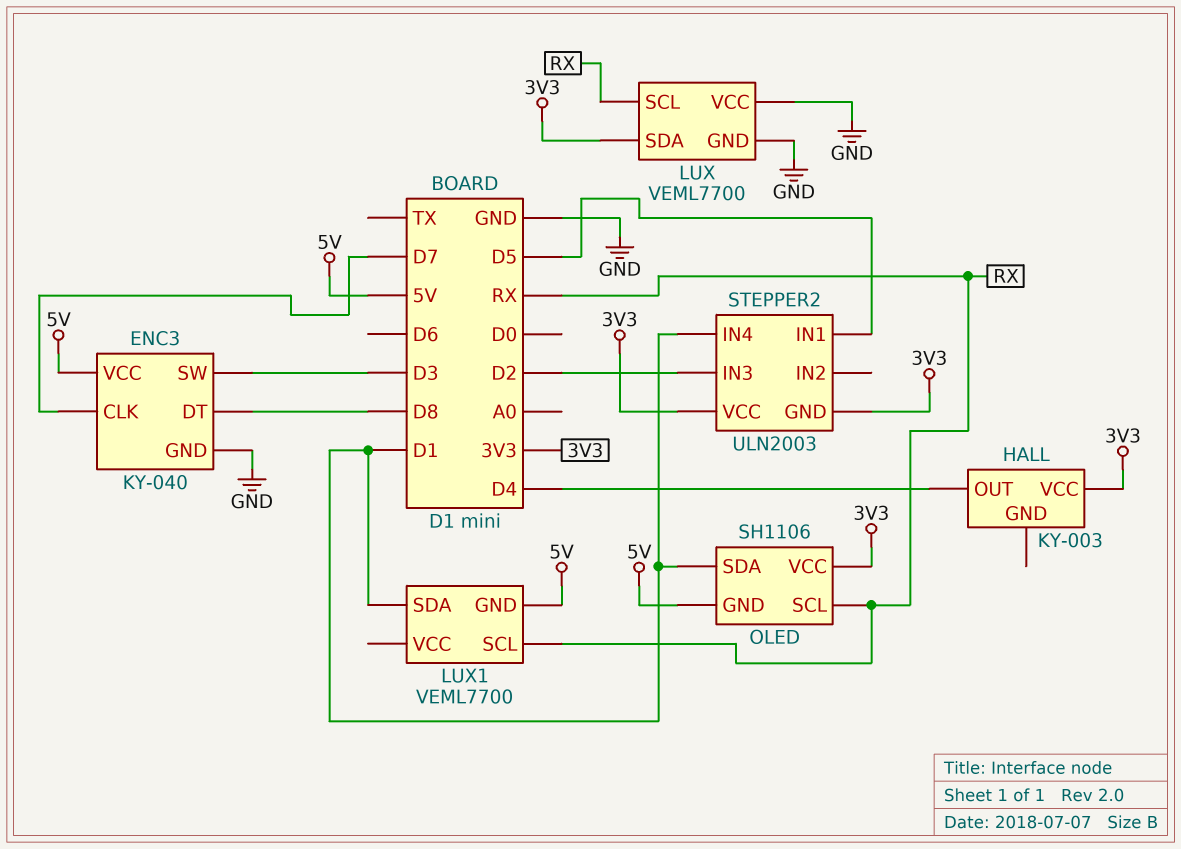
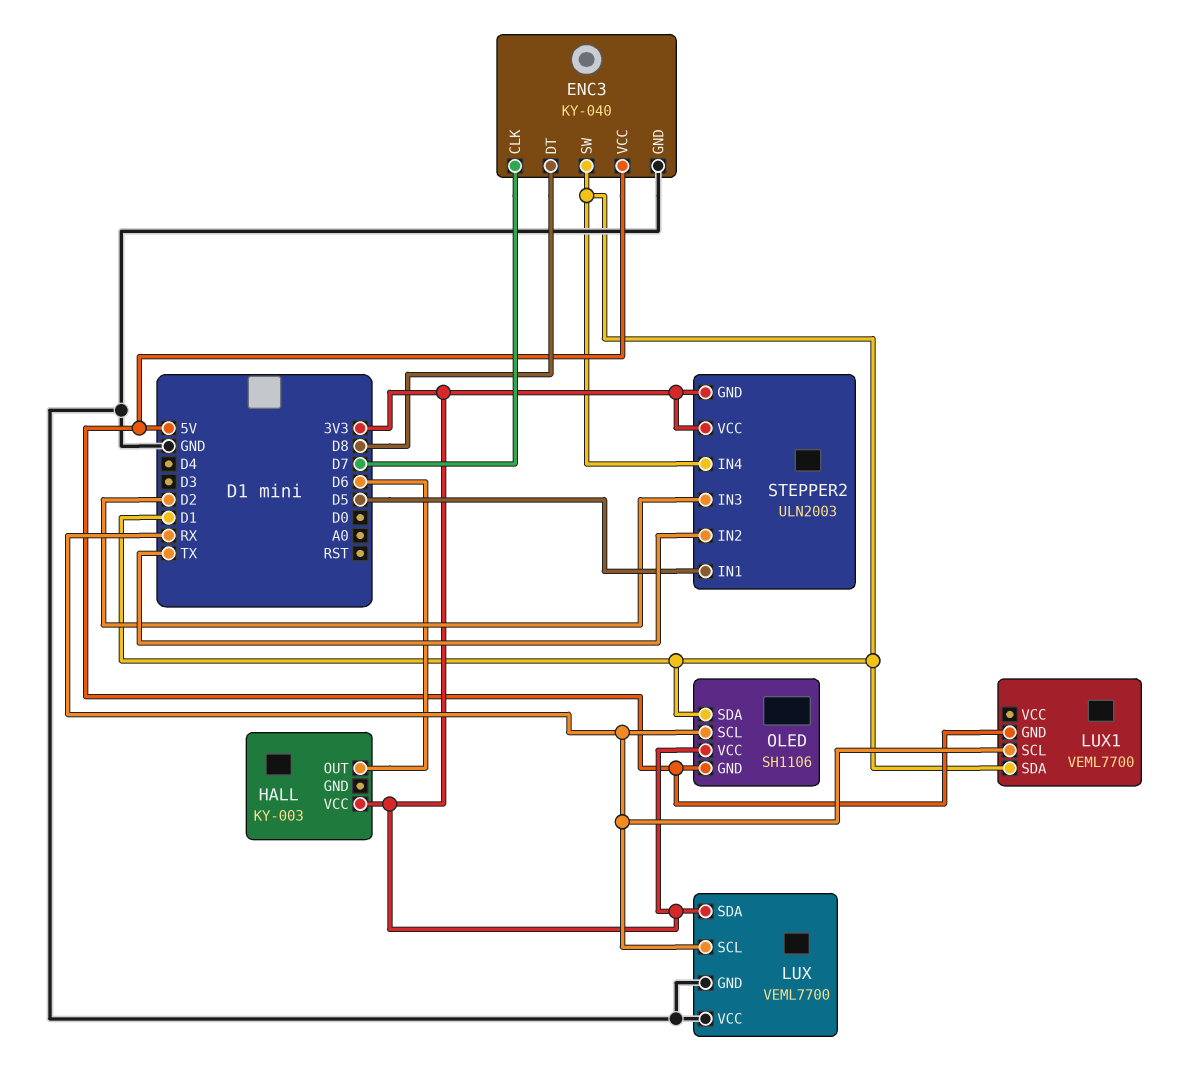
ENC3 pin SW: D3 -> D1
HALL pin OUT: D4 -> D6
STEPPER2 pin IN2: none -> TX

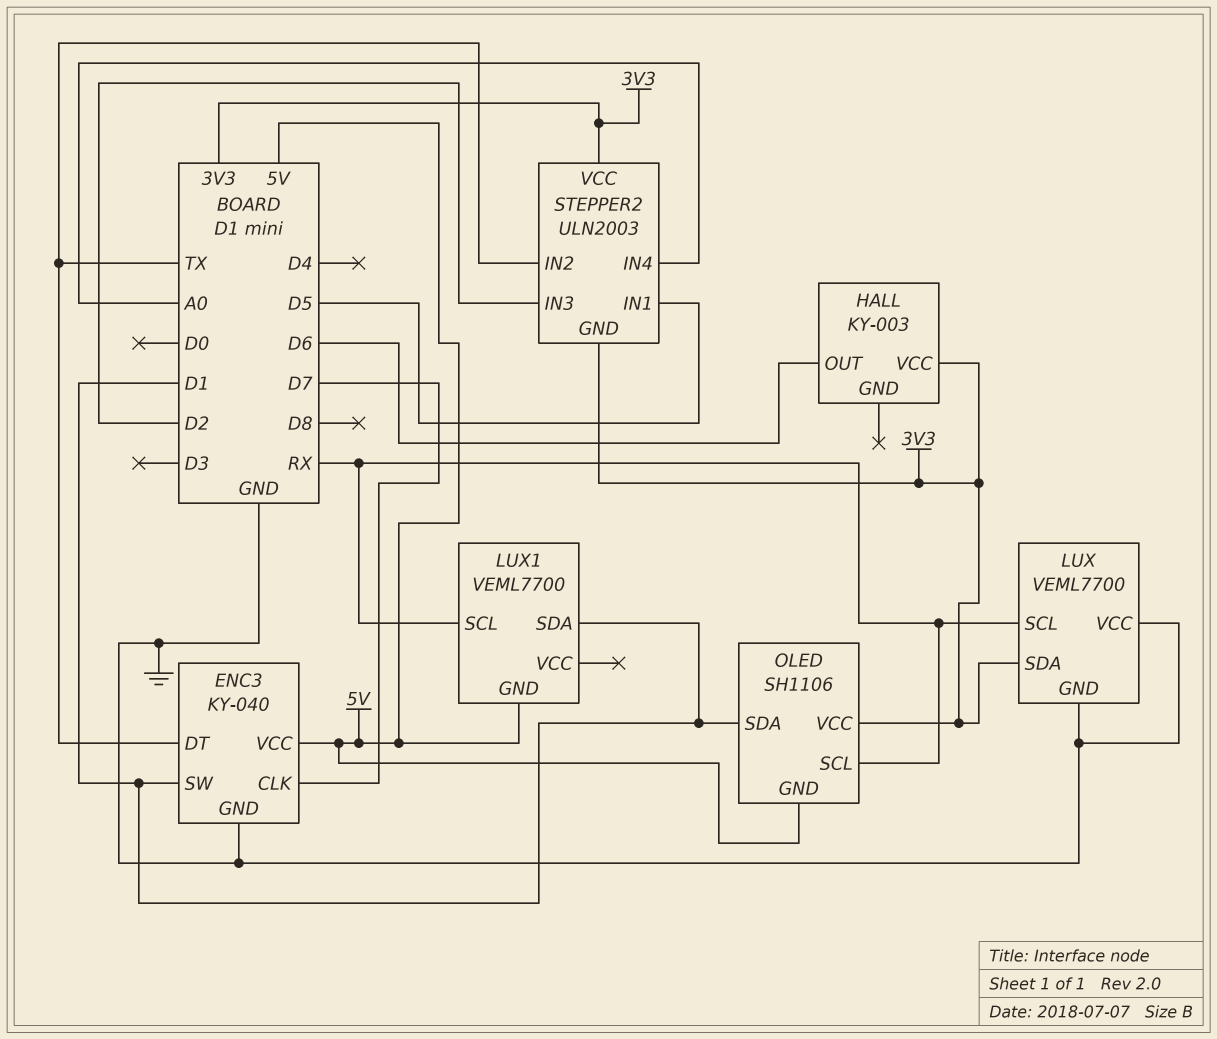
ENC3 pin DT: D8 -> TX
STEPPER2 pin IN4: D1 -> A0

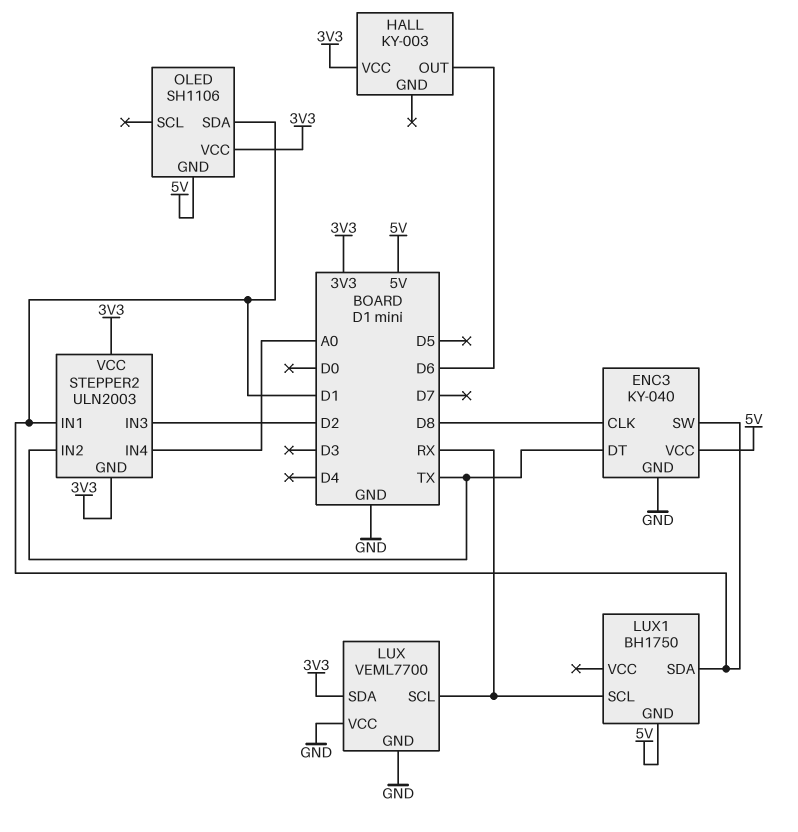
ENC3 pin CLK: D7 -> D8
LUX1: VEML7700 -> BH1750
OLED pin SCL: RX -> none
STEPPER2 pin IN1: D5 -> D1

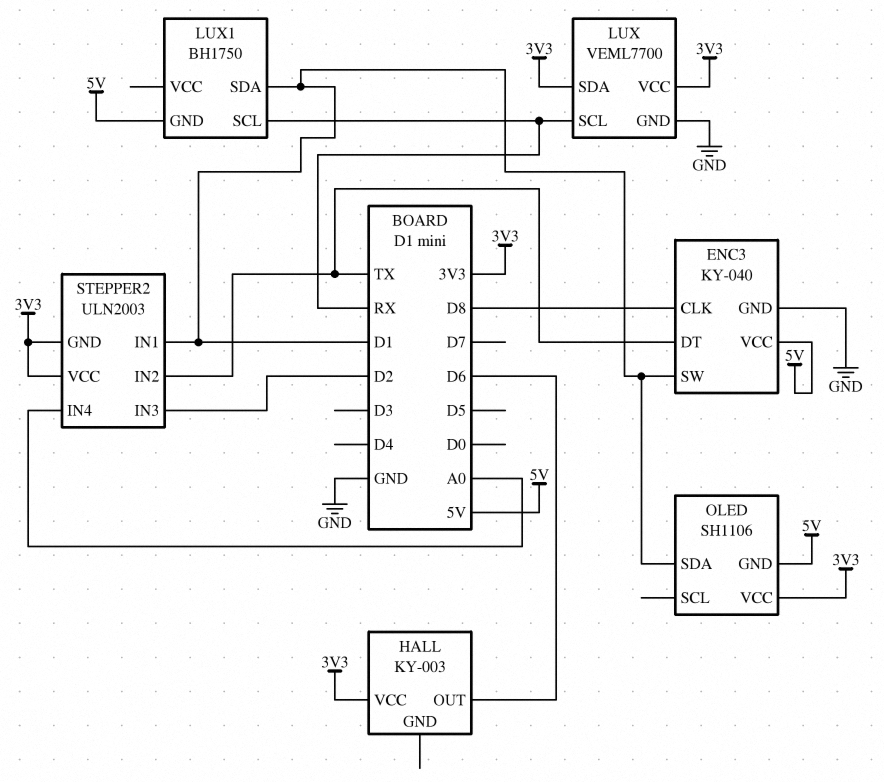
LUX pin VCC: GND -> 3V3

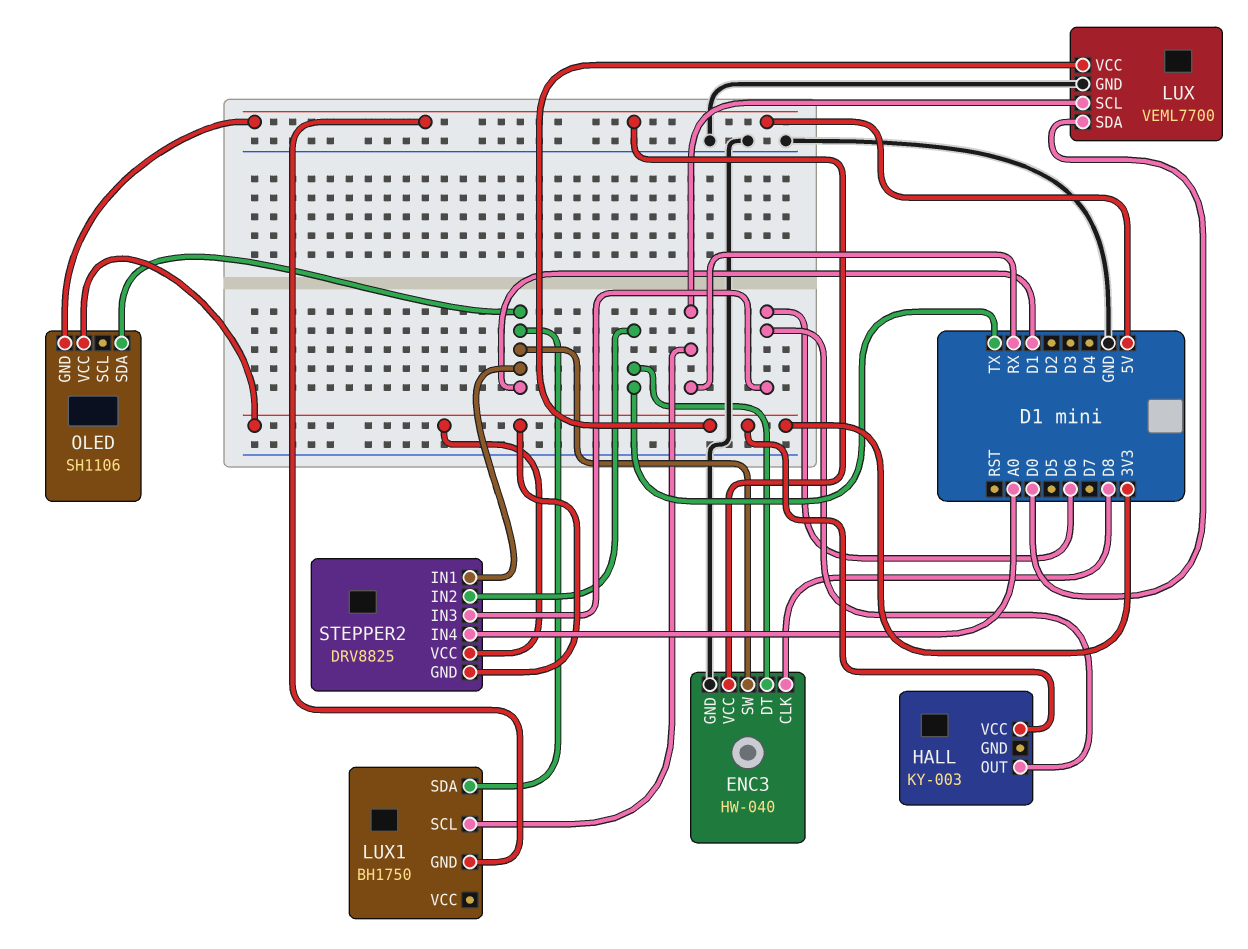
ENC3: KY-040 -> HW-040
LUX pin SDA: 3V3 -> D0
STEPPER2: ULN2003 -> DRV8825
STEPPER2 pin IN3: D2 -> D6

